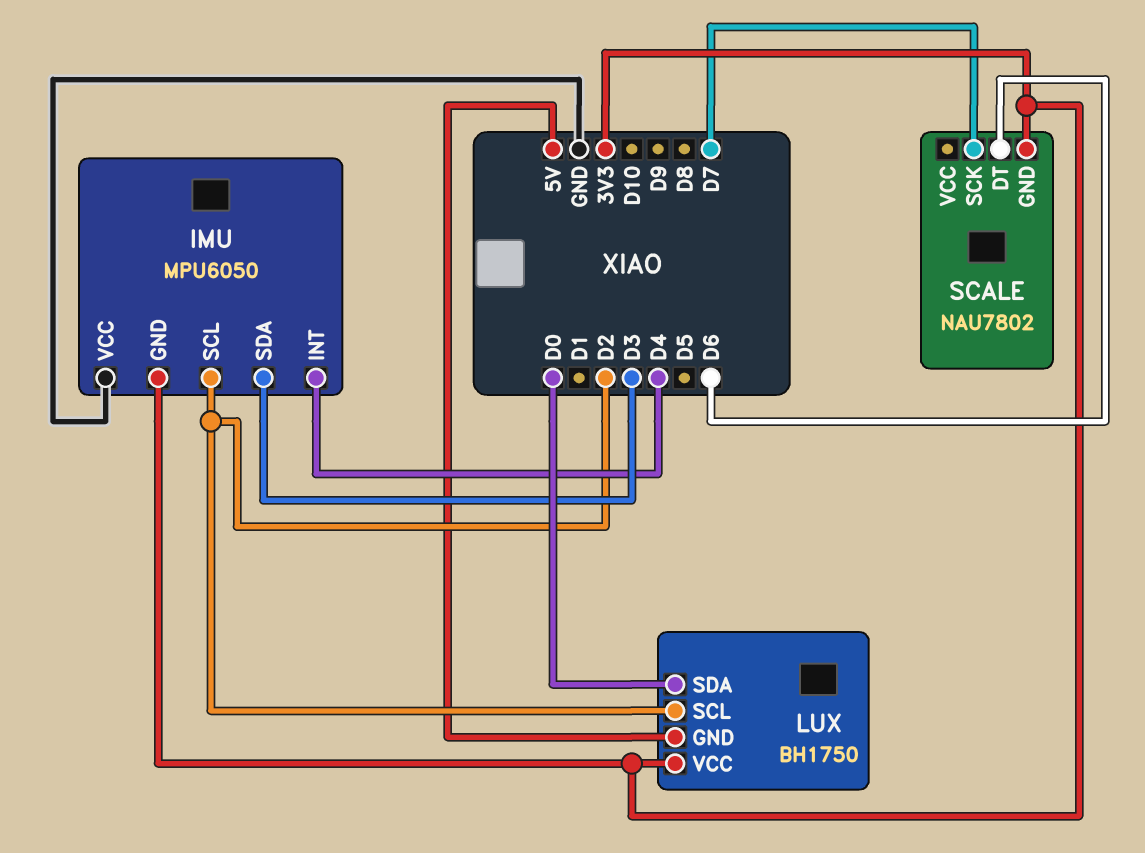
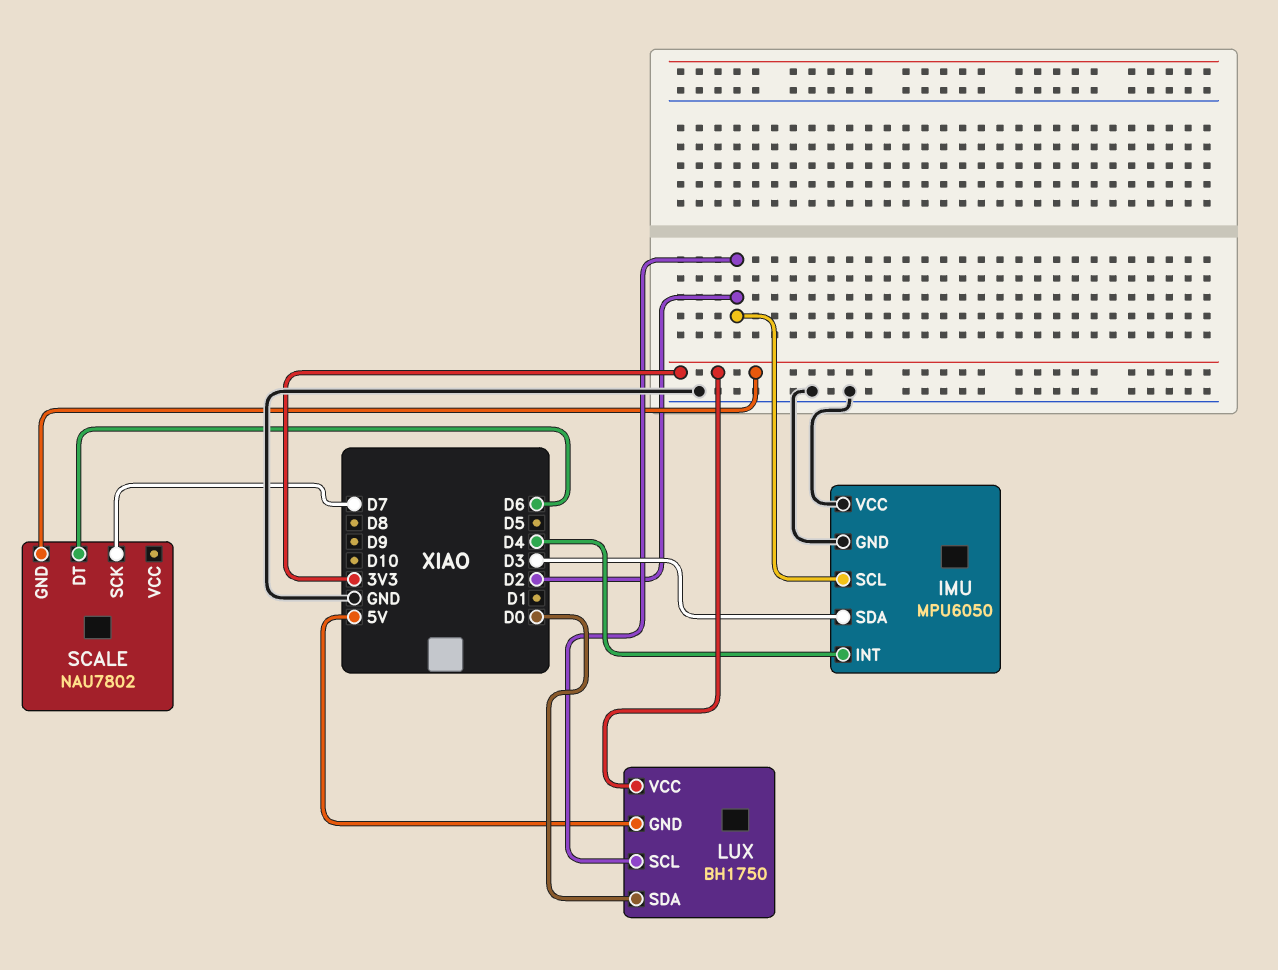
IMU pin GND: 3V3 -> GND

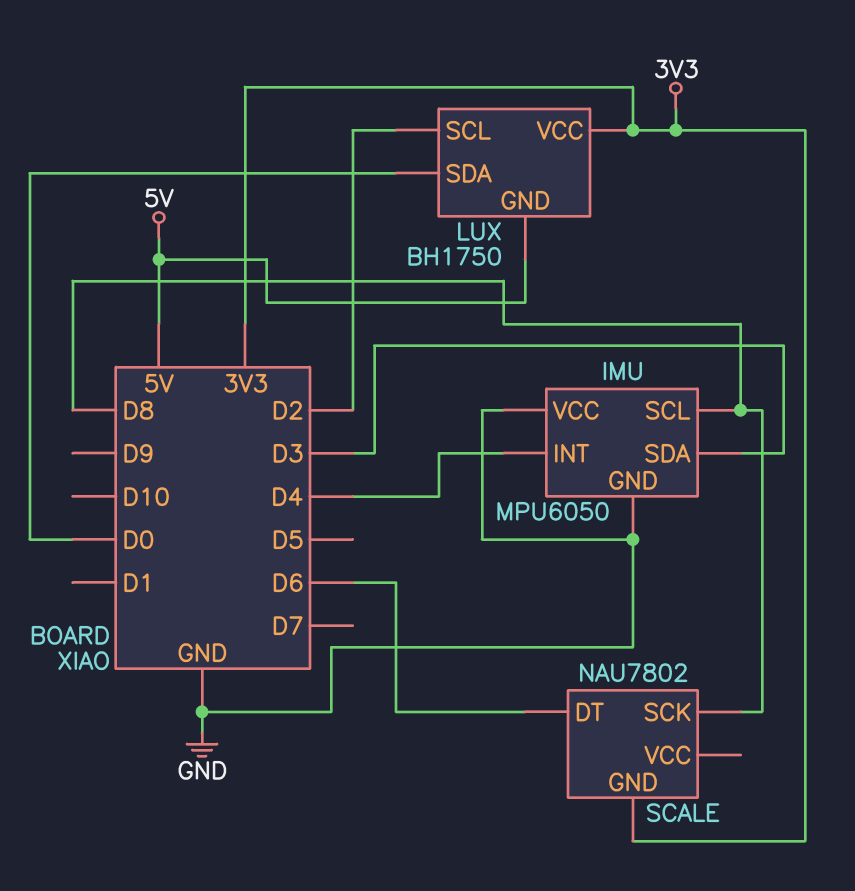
IMU pin SCL: D2 -> D8
SCALE pin SCK: D7 -> D8

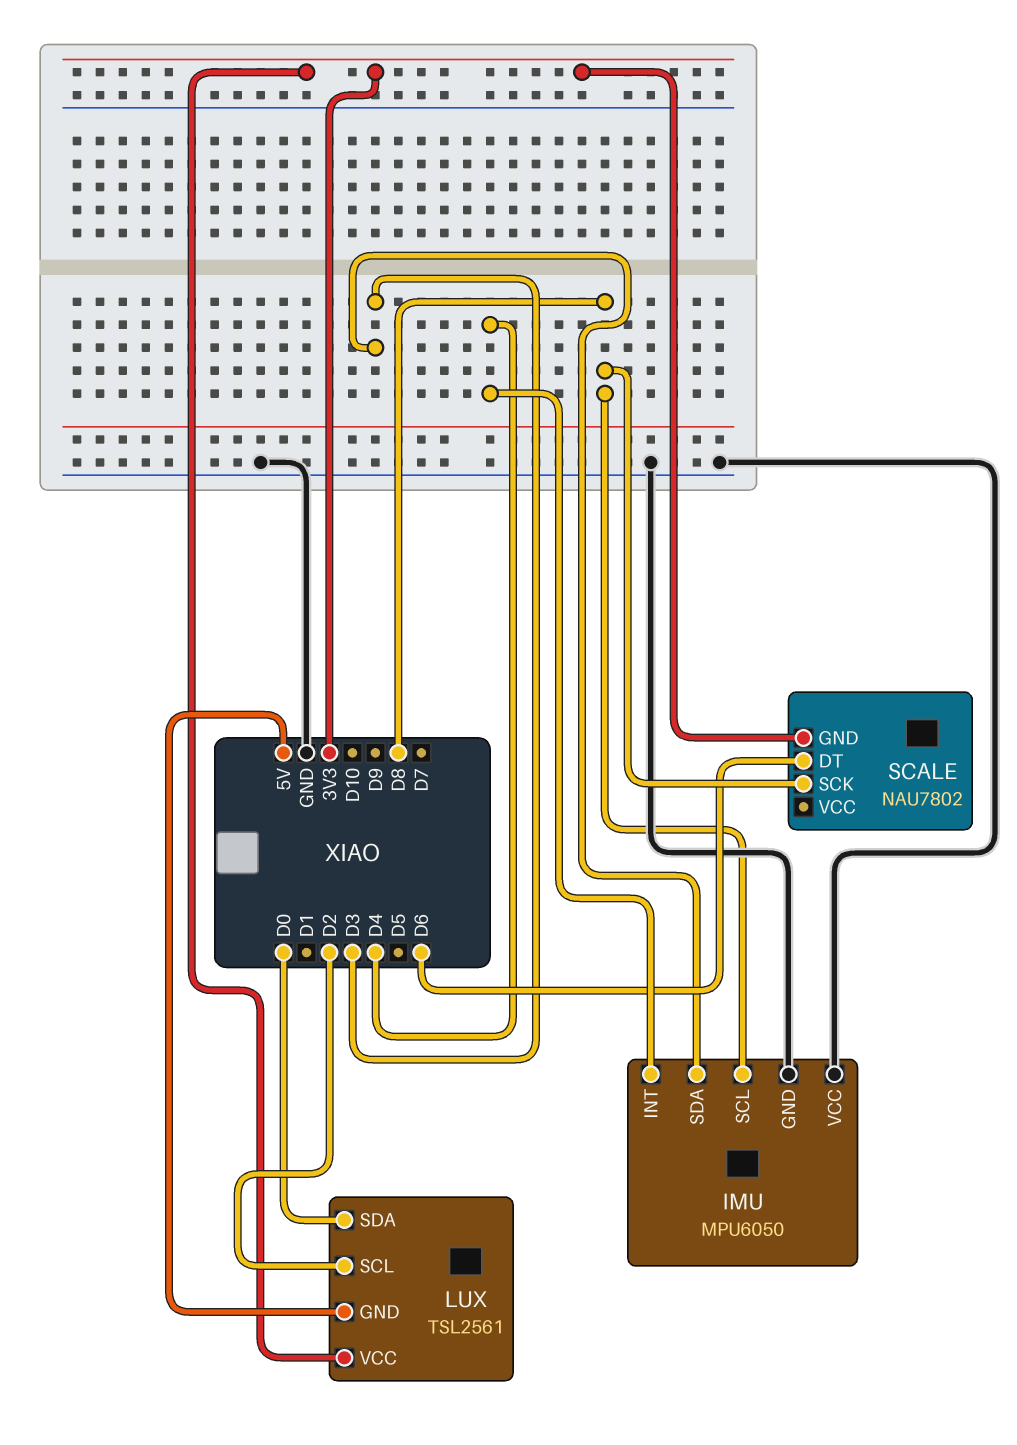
LUX: BH1750 -> TSL2561

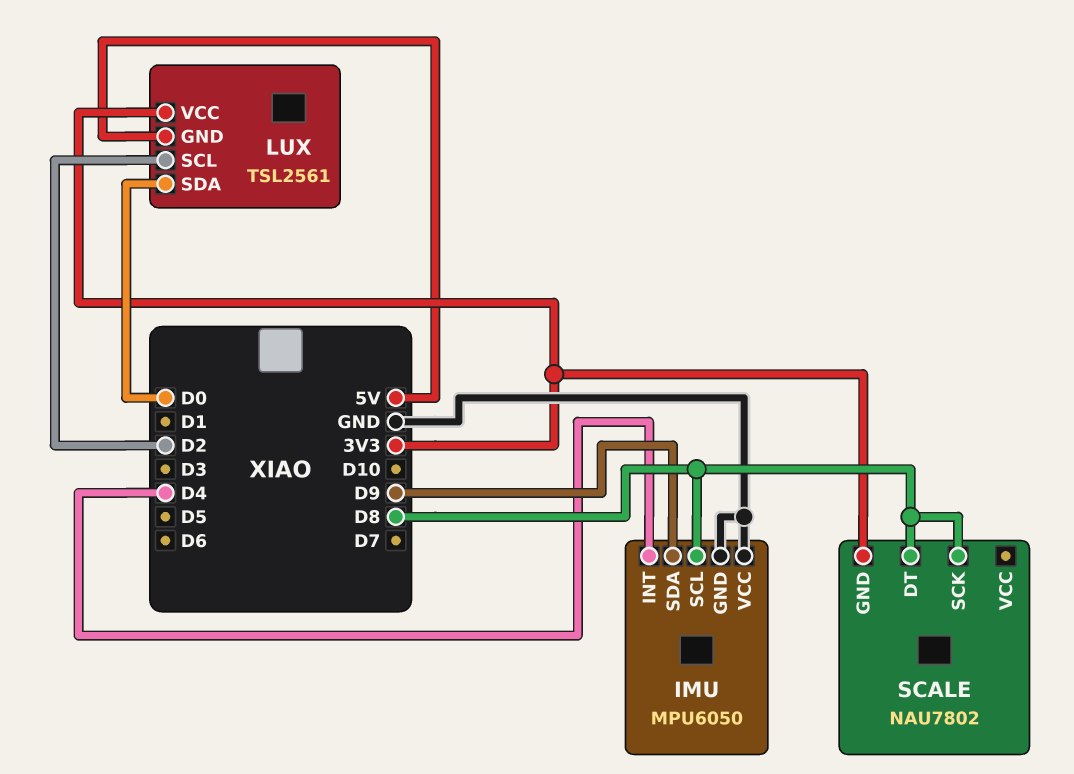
IMU pin SDA: D3 -> D9
SCALE pin DT: D6 -> D8

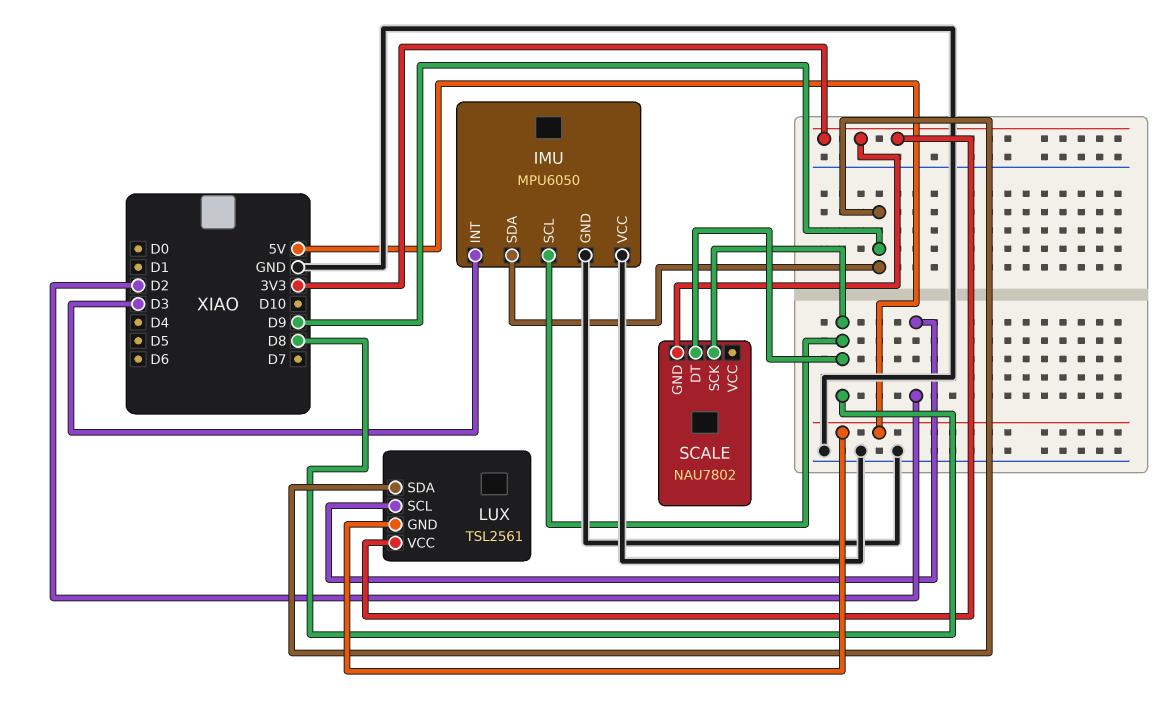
IMU pin INT: D4 -> D3
LUX pin SDA: D0 -> D9

